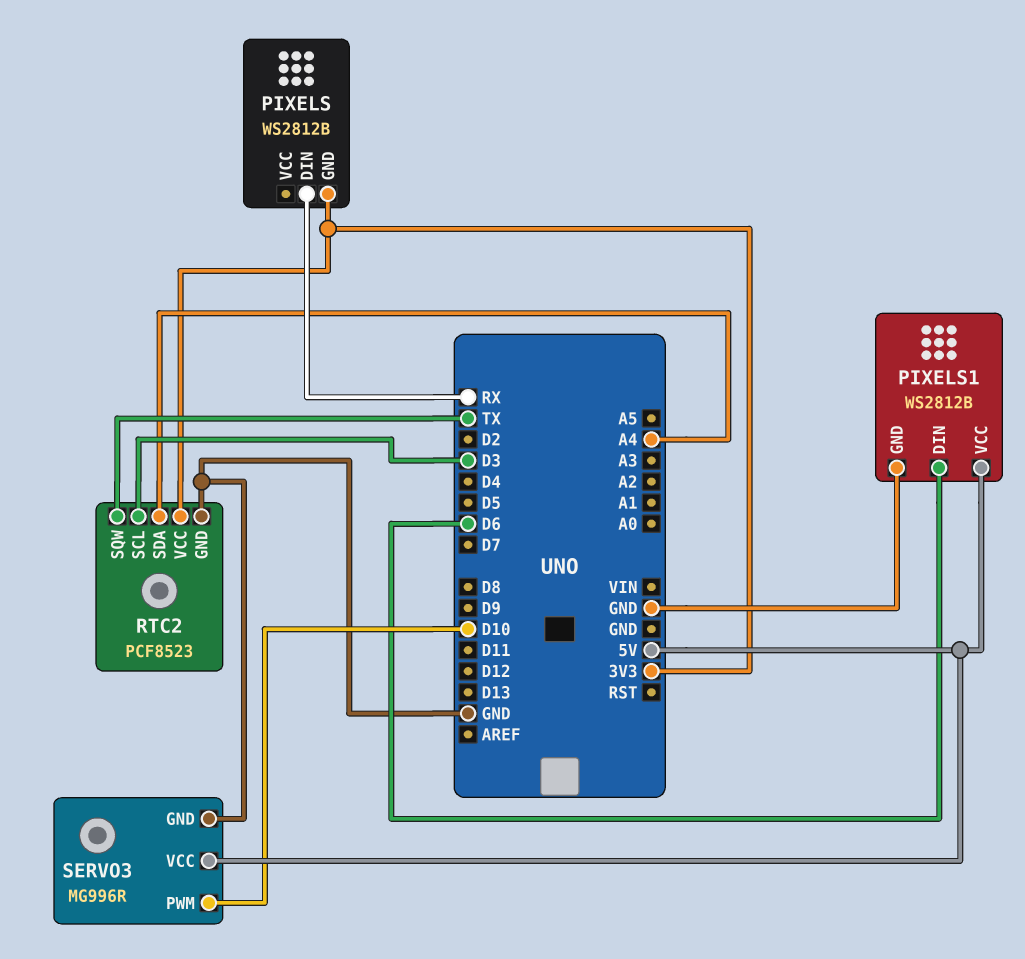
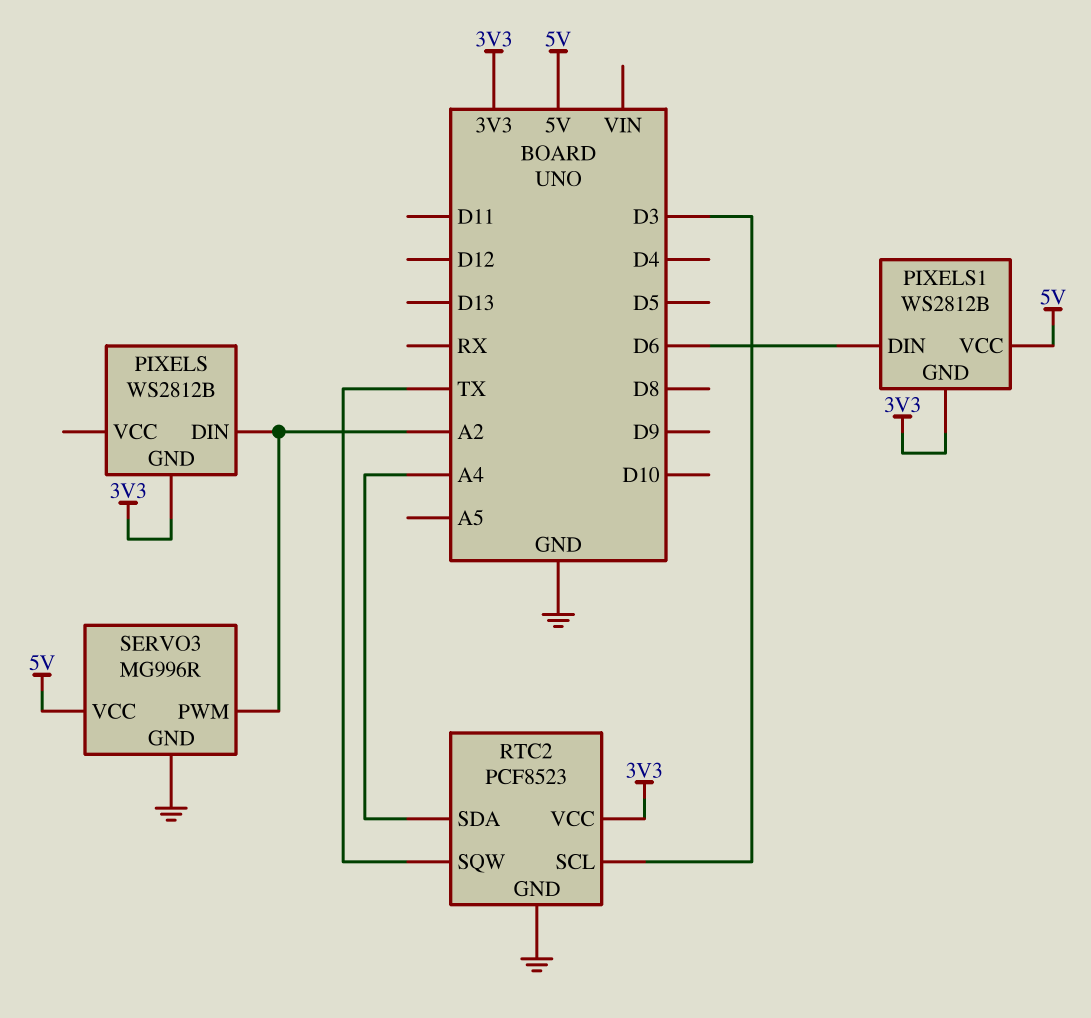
PIXELS pin DIN: RX -> A2
PIXELS1 pin GND: GND -> 3V3
SERVO3 pin PWM: D10 -> A2

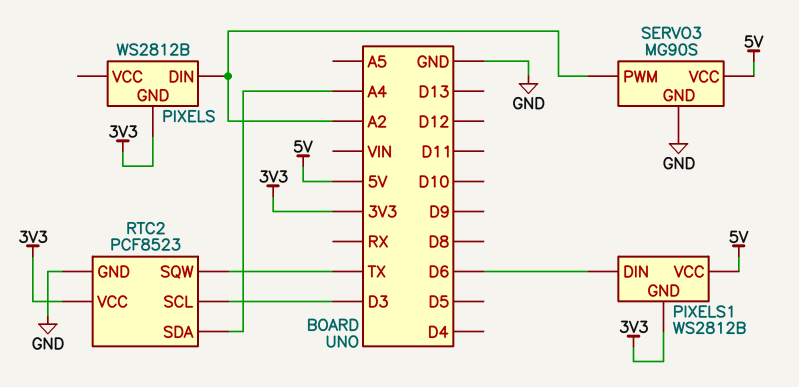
SERVO3: MG996R -> MG90S

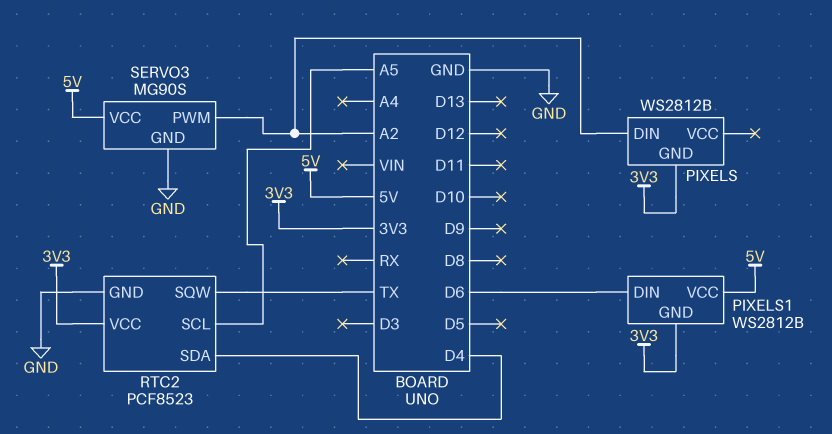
RTC2 pin SCL: D3 -> A5
RTC2 pin SDA: A4 -> D4

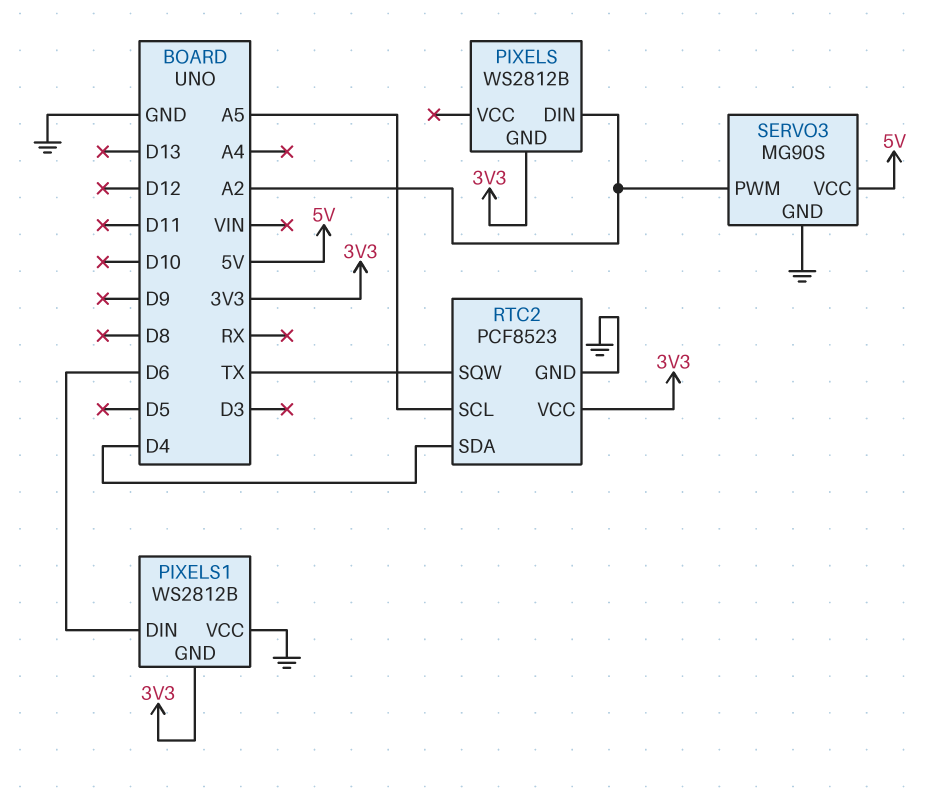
PIXELS1 pin VCC: 5V -> GND

